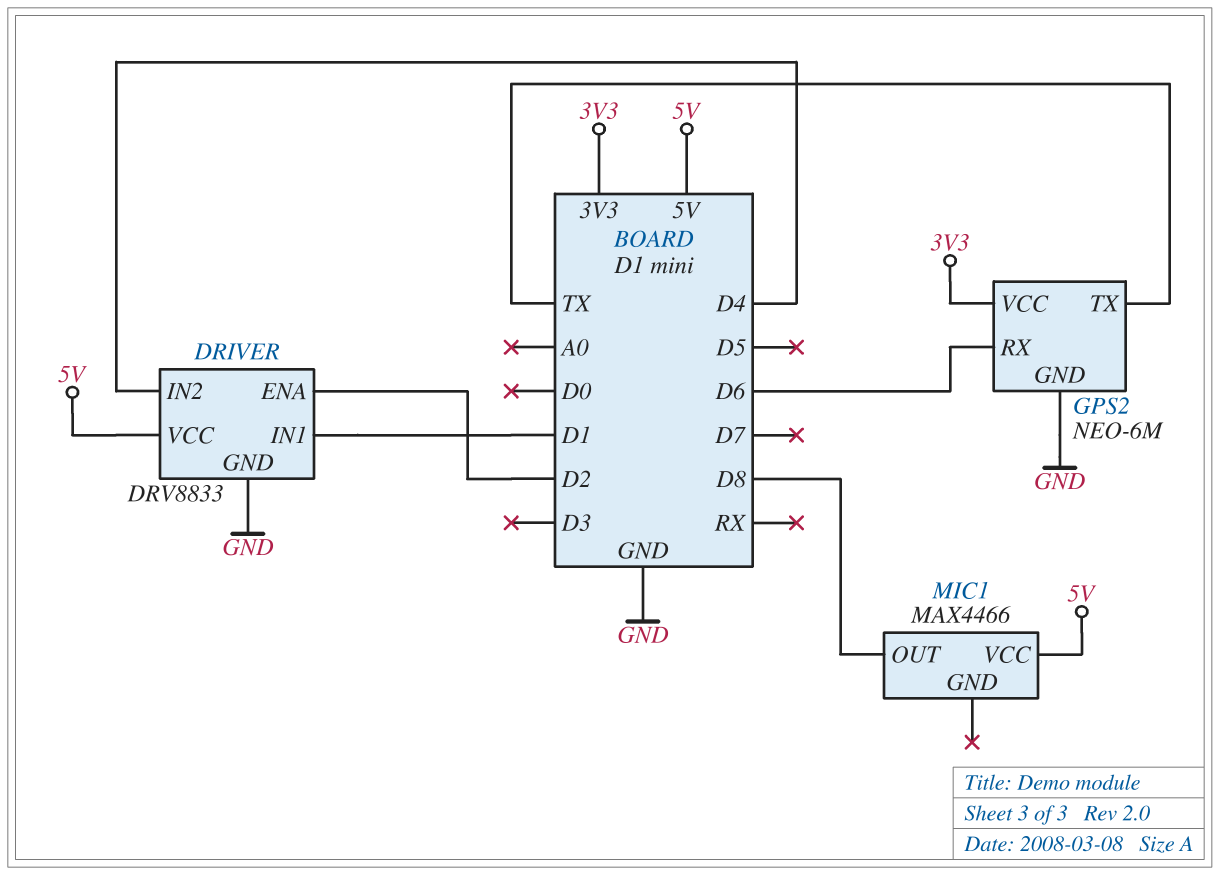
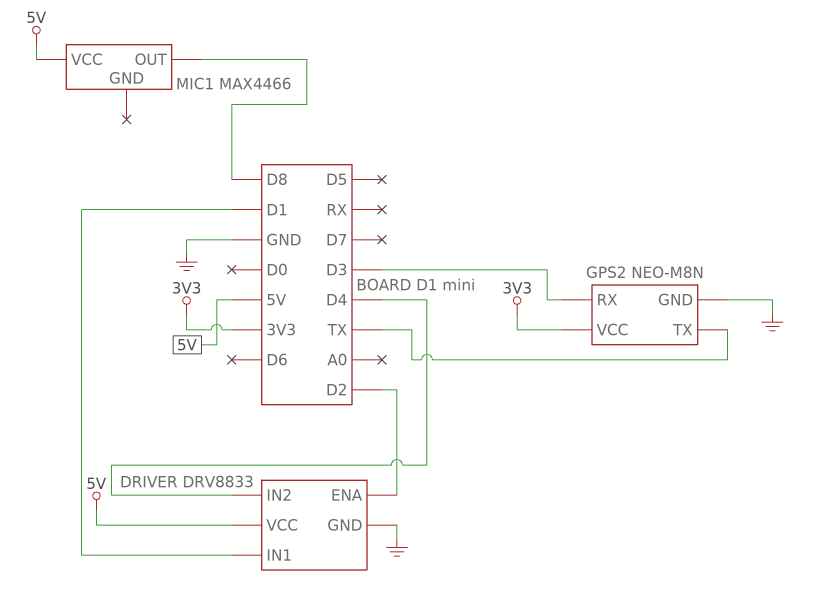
GPS2: NEO-6M -> NEO-M8N
GPS2 pin RX: D6 -> D3

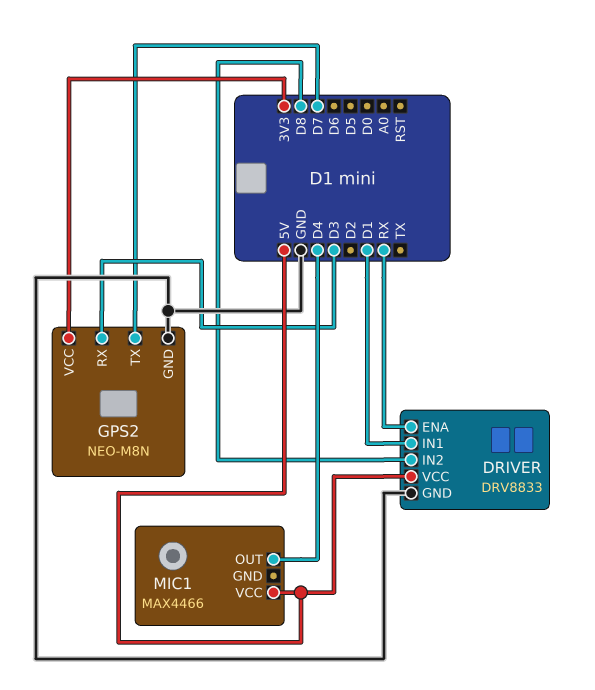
DRIVER pin ENA: D2 -> RX
DRIVER pin IN2: D4 -> D8
GPS2 pin TX: TX -> D7
MIC1 pin OUT: D8 -> D4

